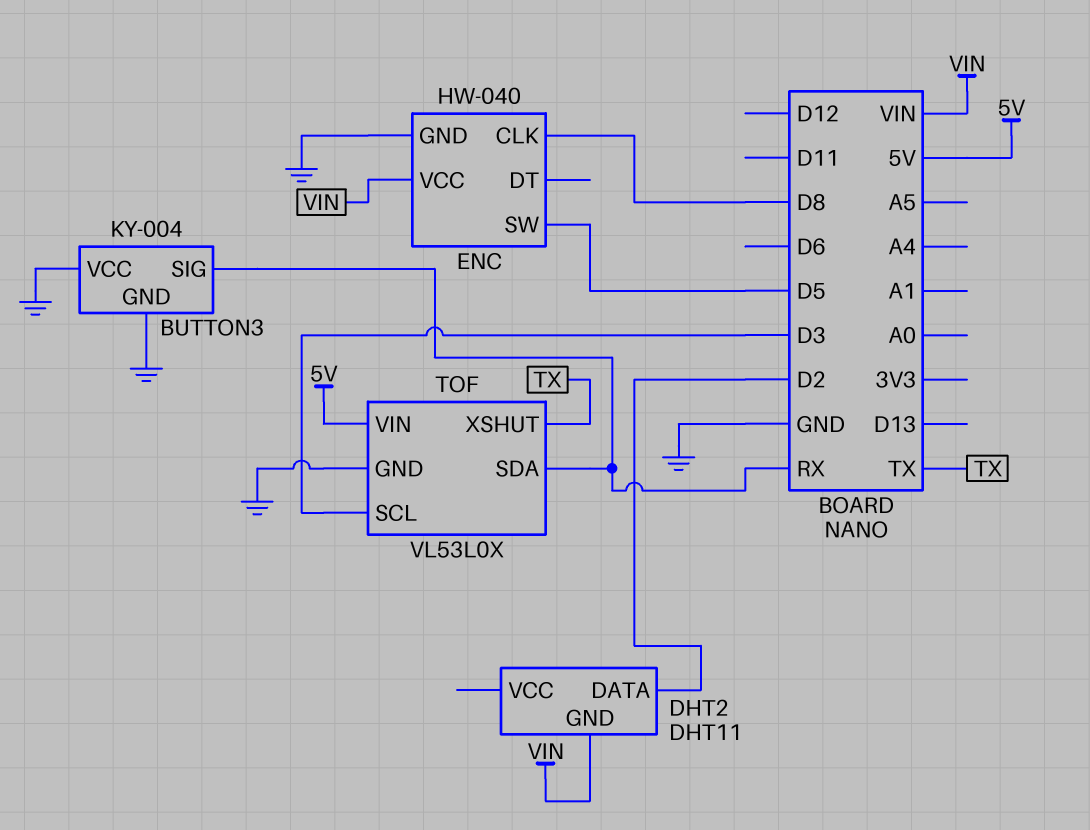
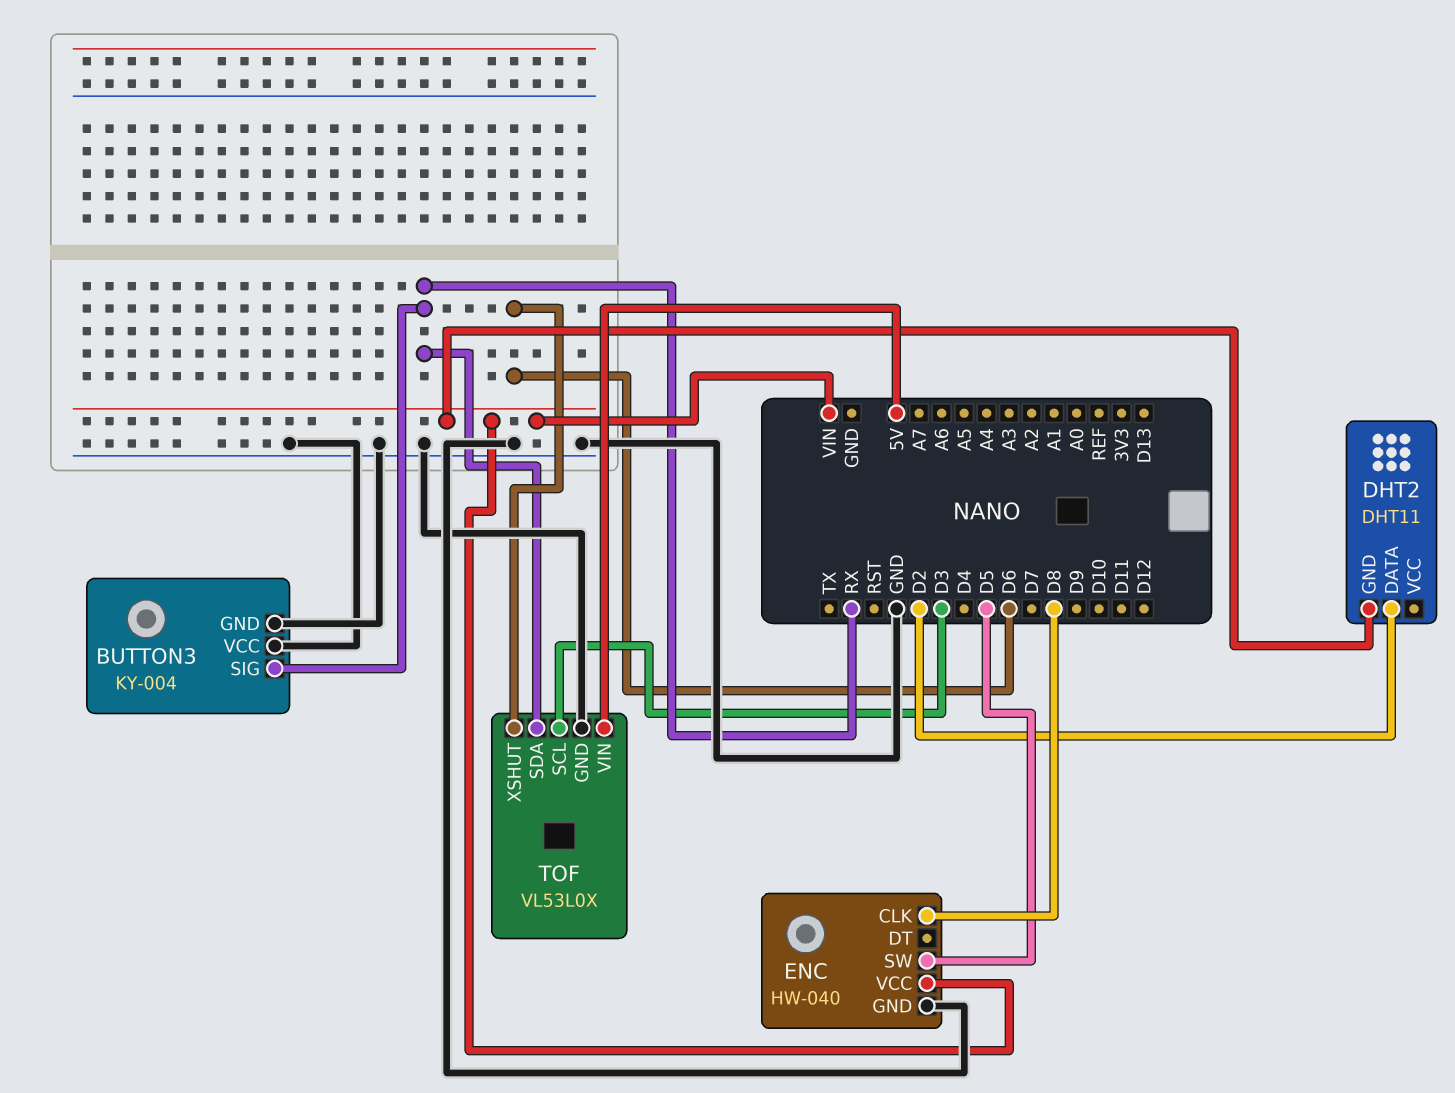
TOF pin XSHUT: TX -> D6

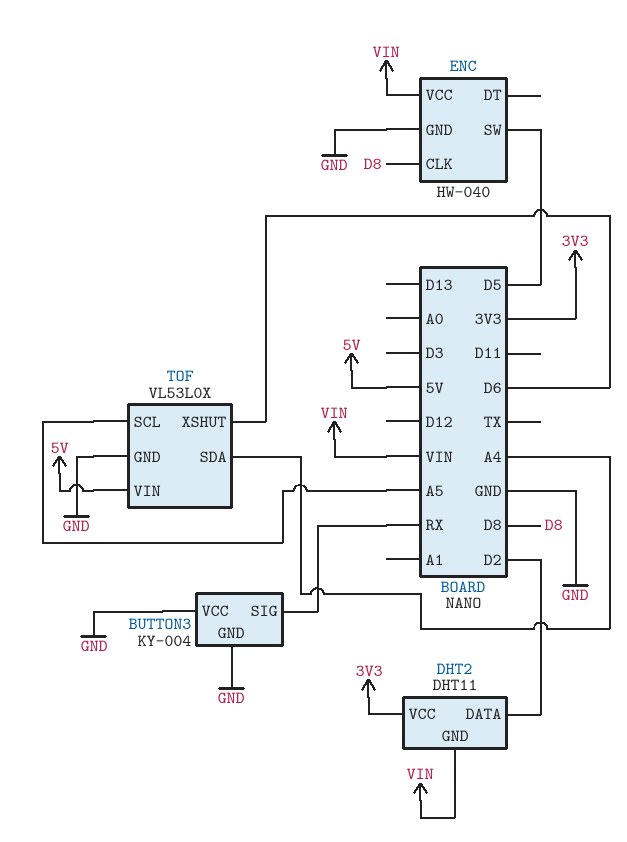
DHT2 pin VCC: none -> 3V3
TOF pin SCL: D3 -> A5
TOF pin SDA: RX -> A4

